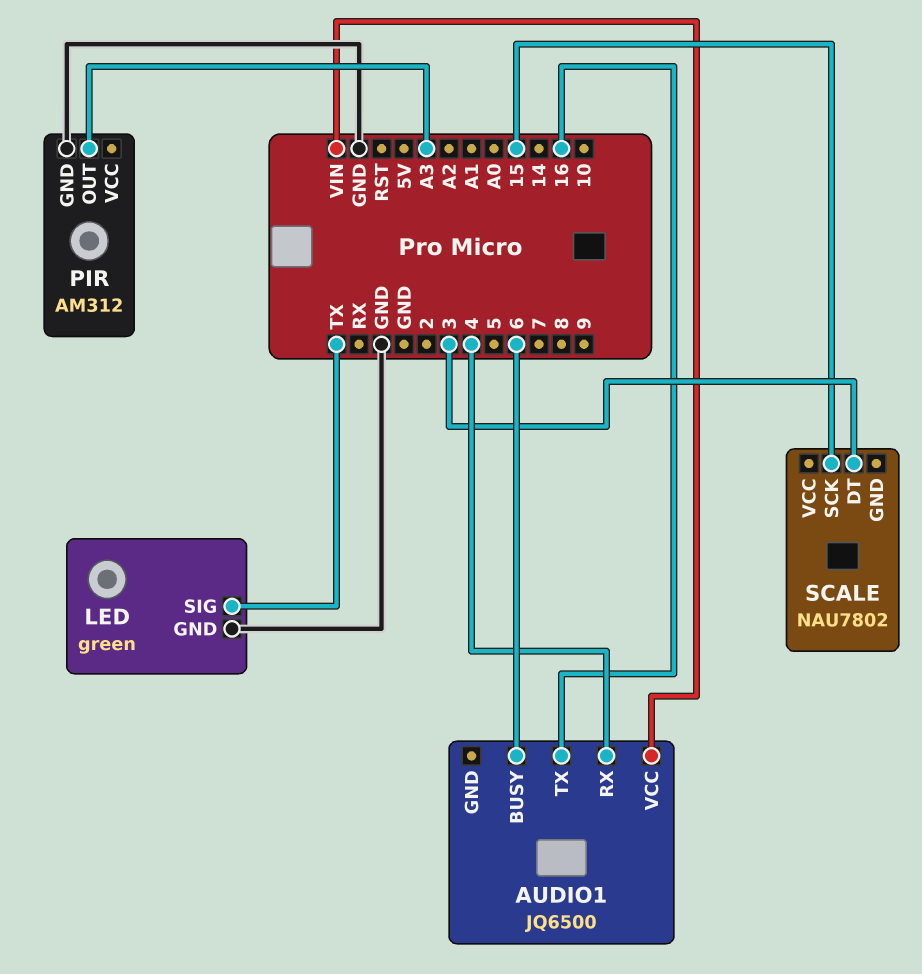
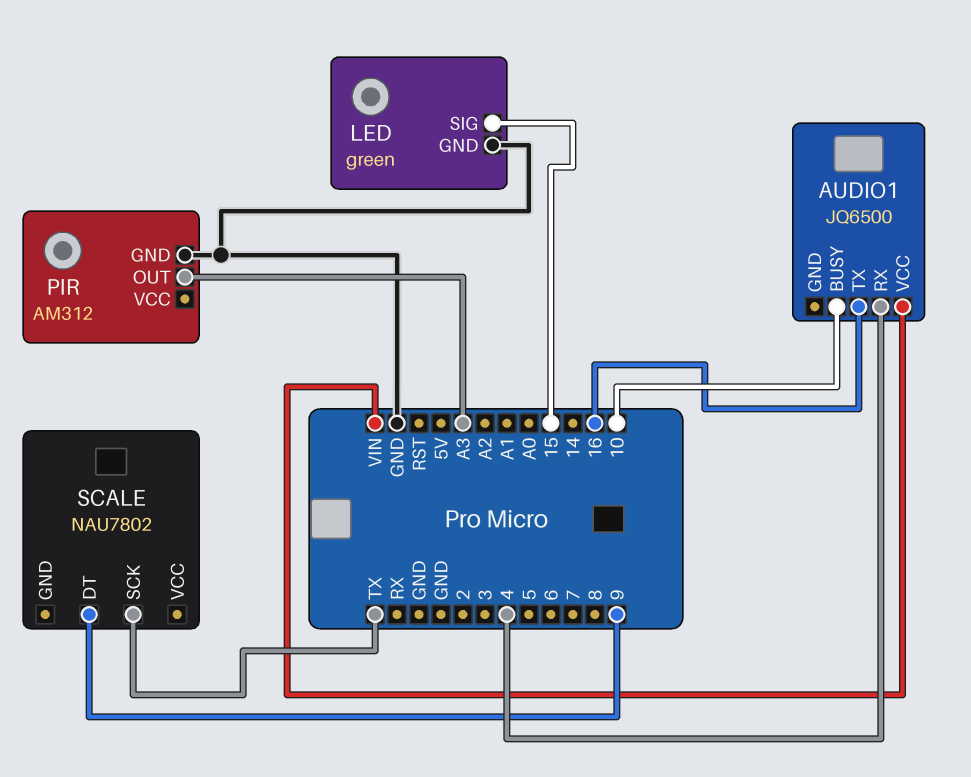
AUDIO1 pin BUSY: 6 -> 10
LED pin SIG: TX -> 15
SCALE pin DT: 3 -> 9
SCALE pin SCK: 15 -> TX

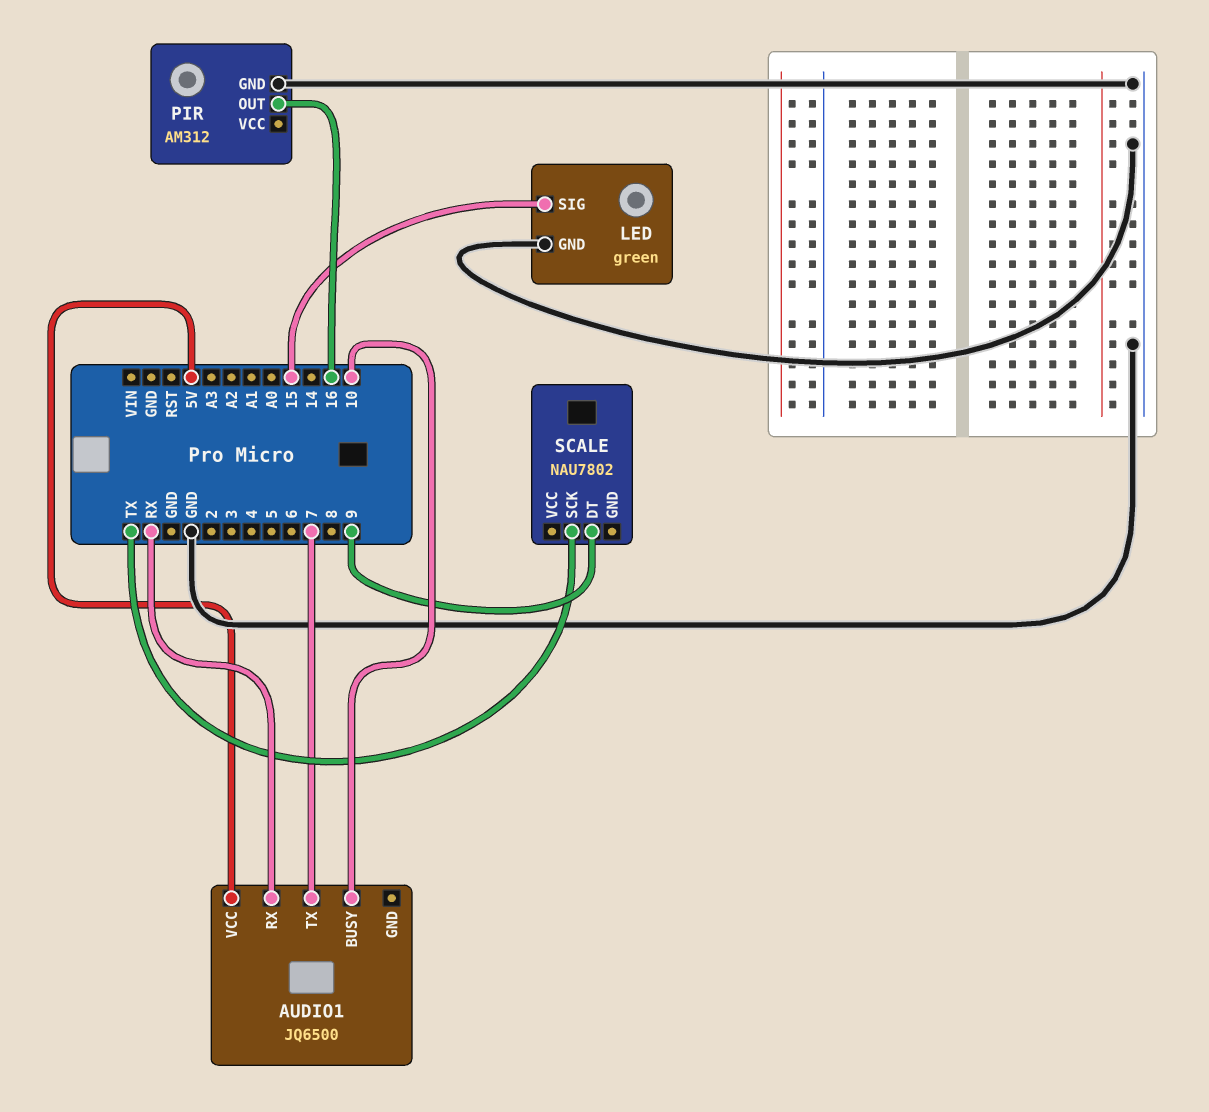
AUDIO1 pin RX: 4 -> RX
AUDIO1 pin TX: 16 -> 7
AUDIO1 pin VCC: VIN -> 5V
PIR pin OUT: A3 -> 16

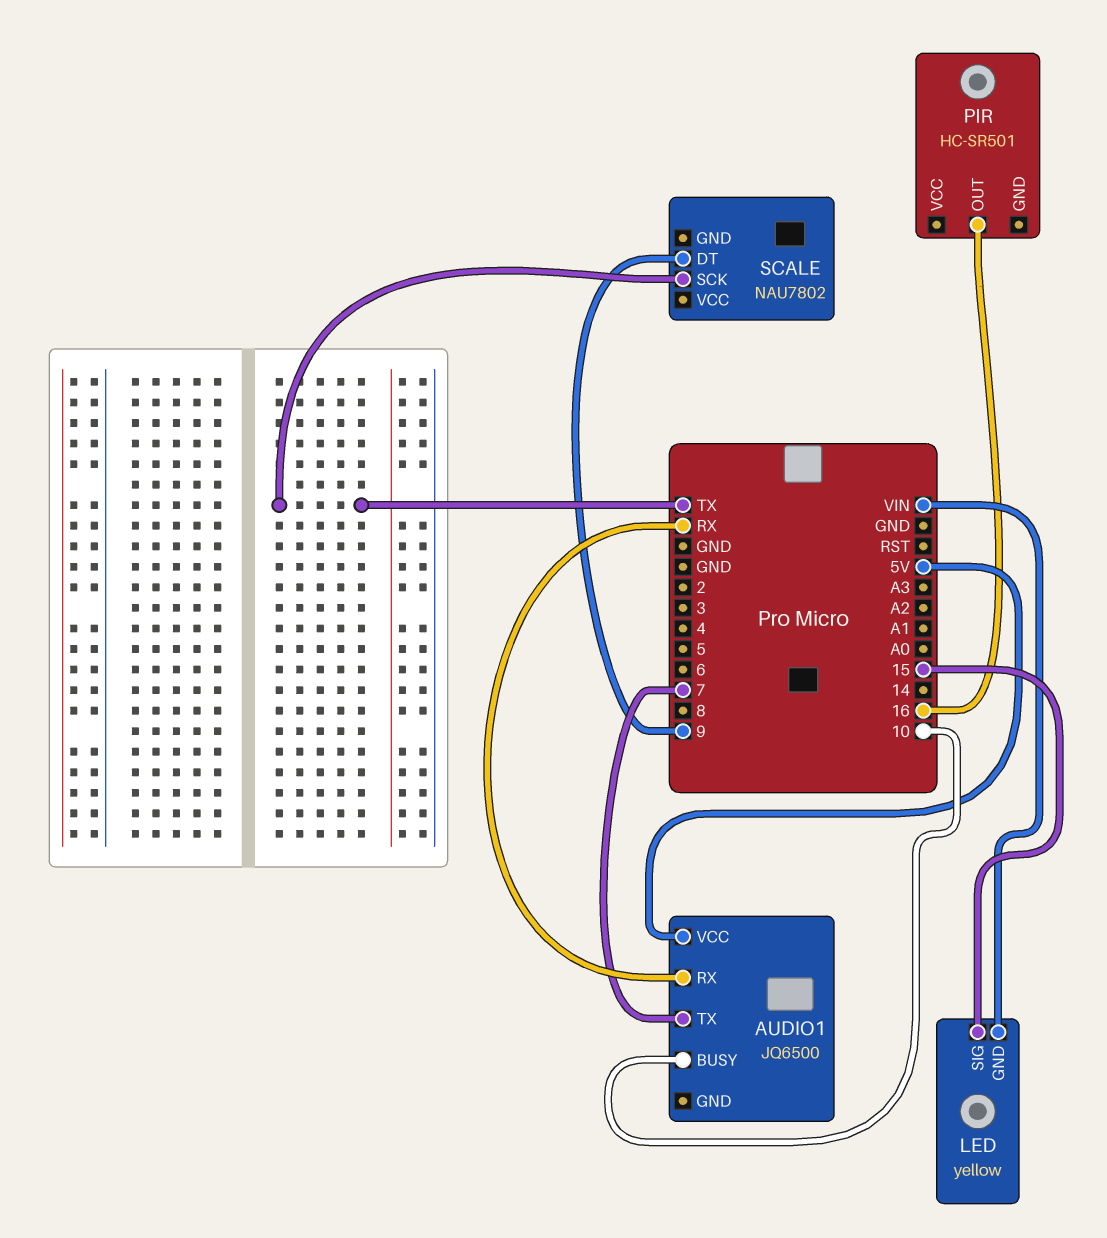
LED: green -> yellow
LED pin GND: GND -> VIN
PIR: AM312 -> HC-SR501
PIR pin GND: GND -> none

